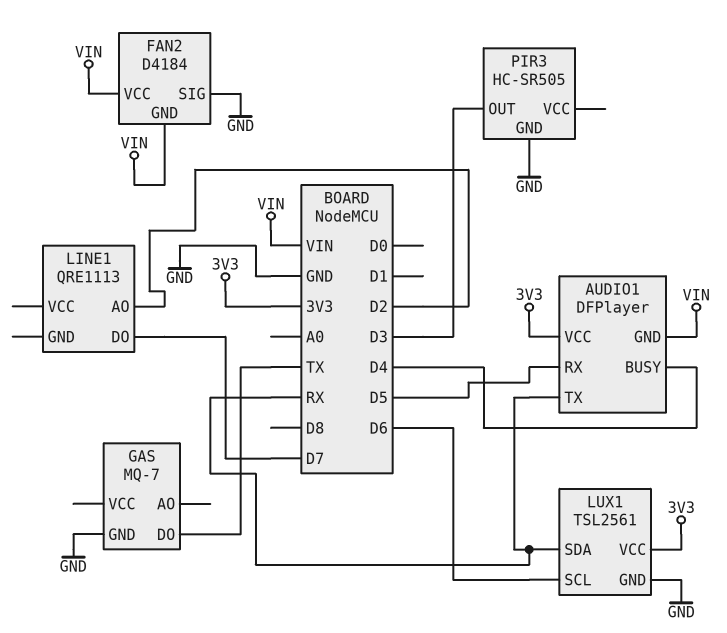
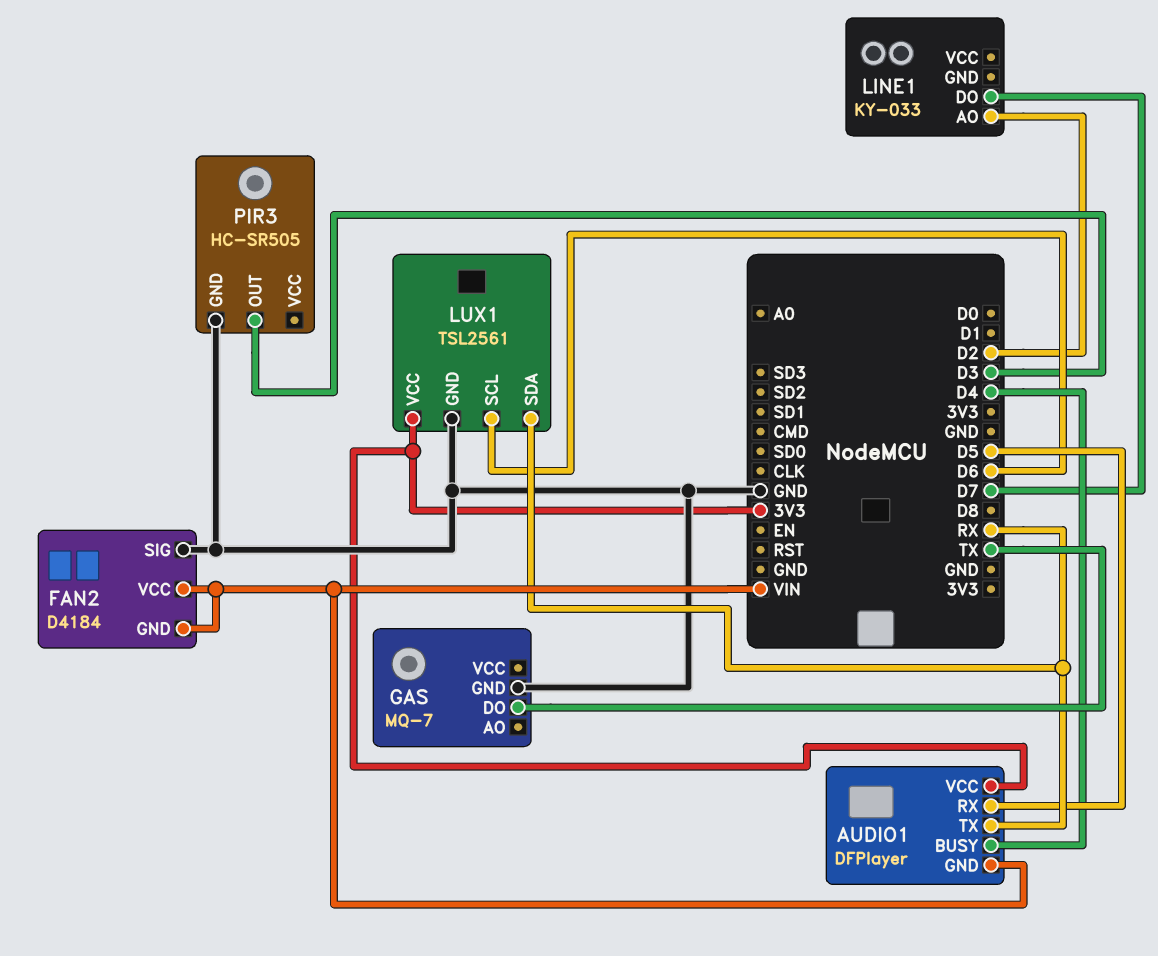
LINE1: QRE1113 -> KY-033

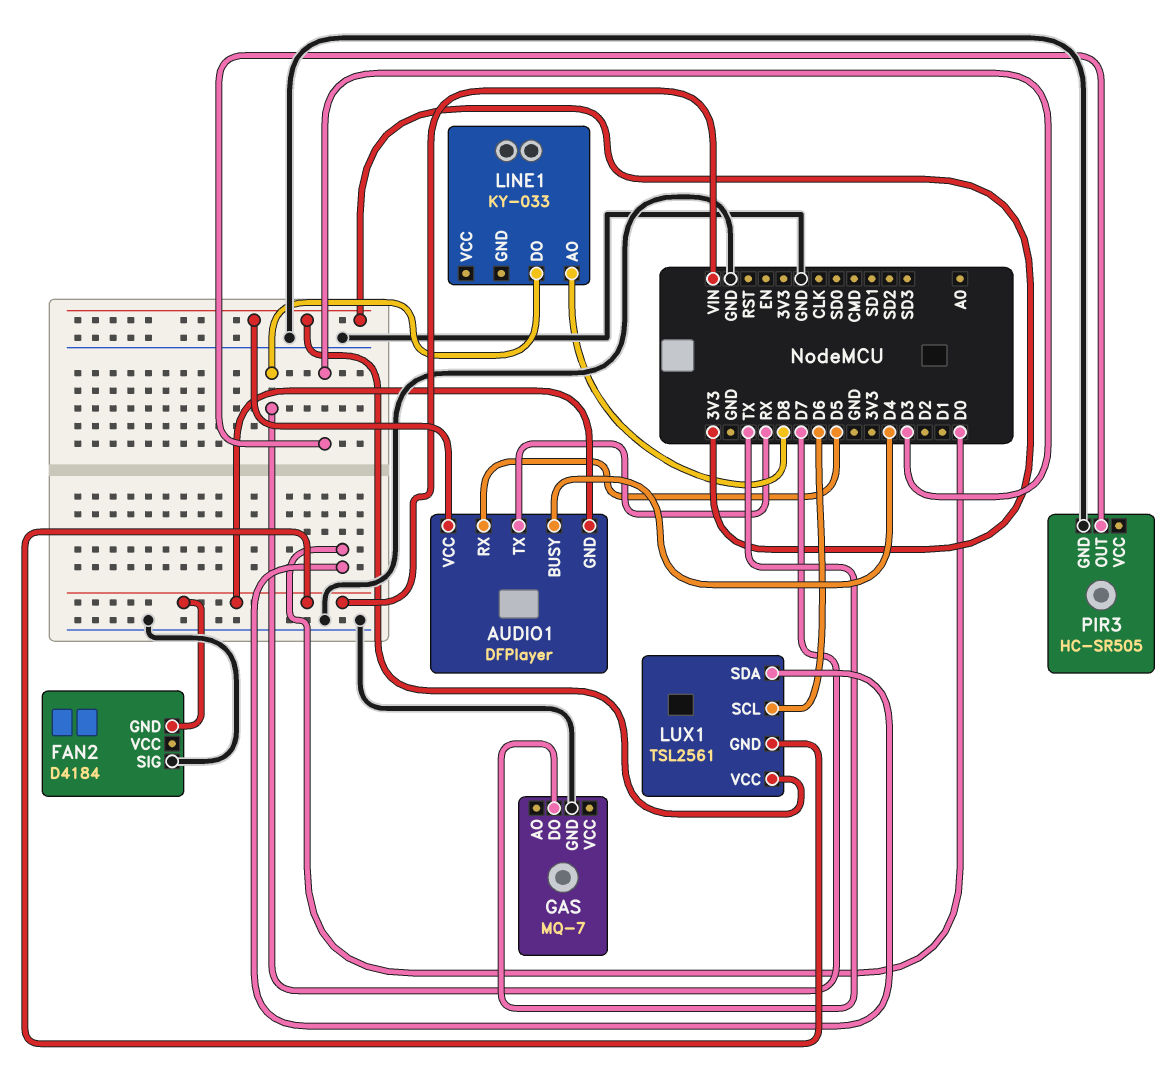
FAN2 pin VCC: VIN -> none
LINE1 pin AO: D2 -> D8
LUX1 pin GND: GND -> VIN
LUX1 pin SDA: RX -> D0

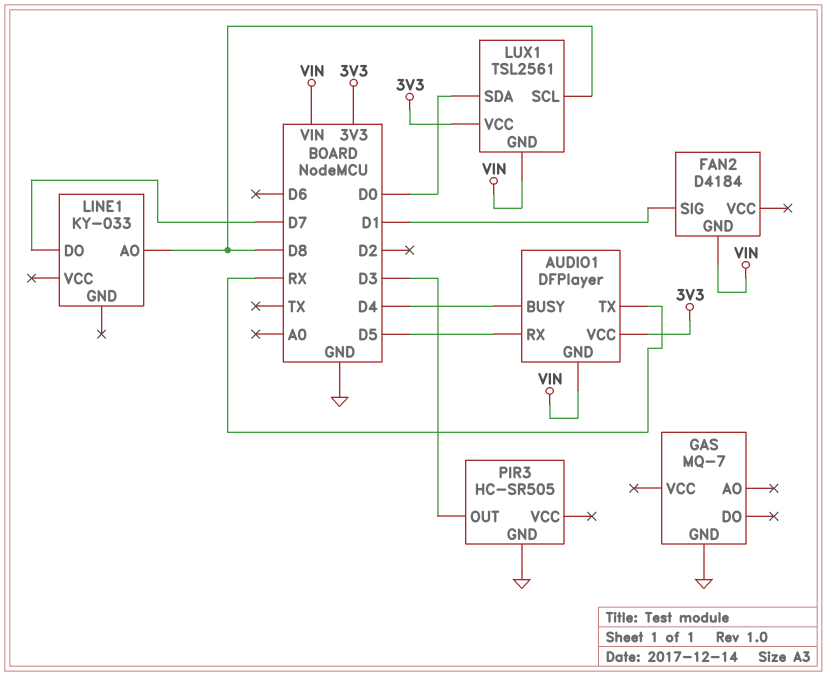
FAN2 pin SIG: GND -> D1
GAS pin DO: TX -> none
LUX1 pin SCL: D6 -> D8

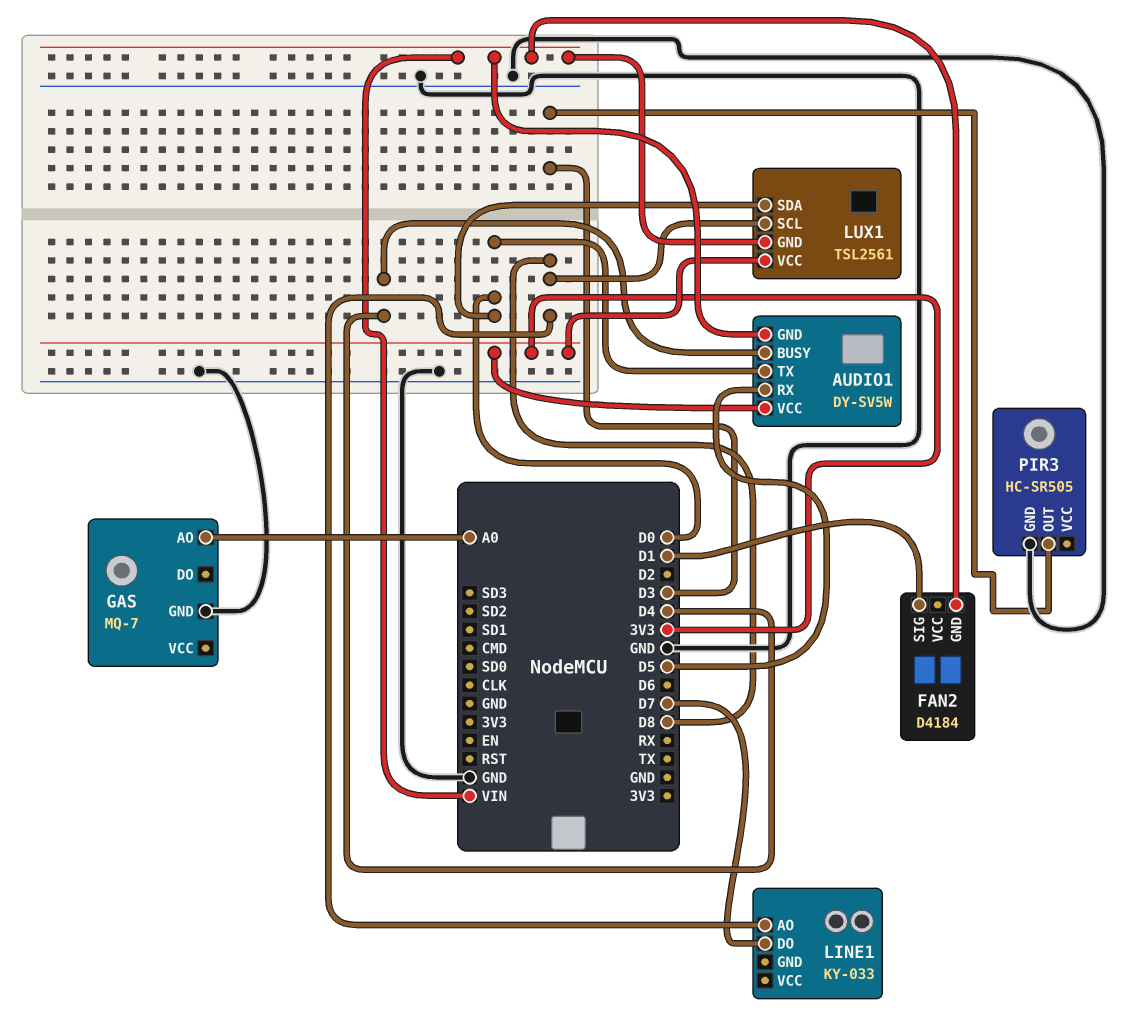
AUDIO1: DFPlayer -> DY-SV5W
AUDIO1 pin TX: RX -> D0
GAS pin AO: none -> A0

